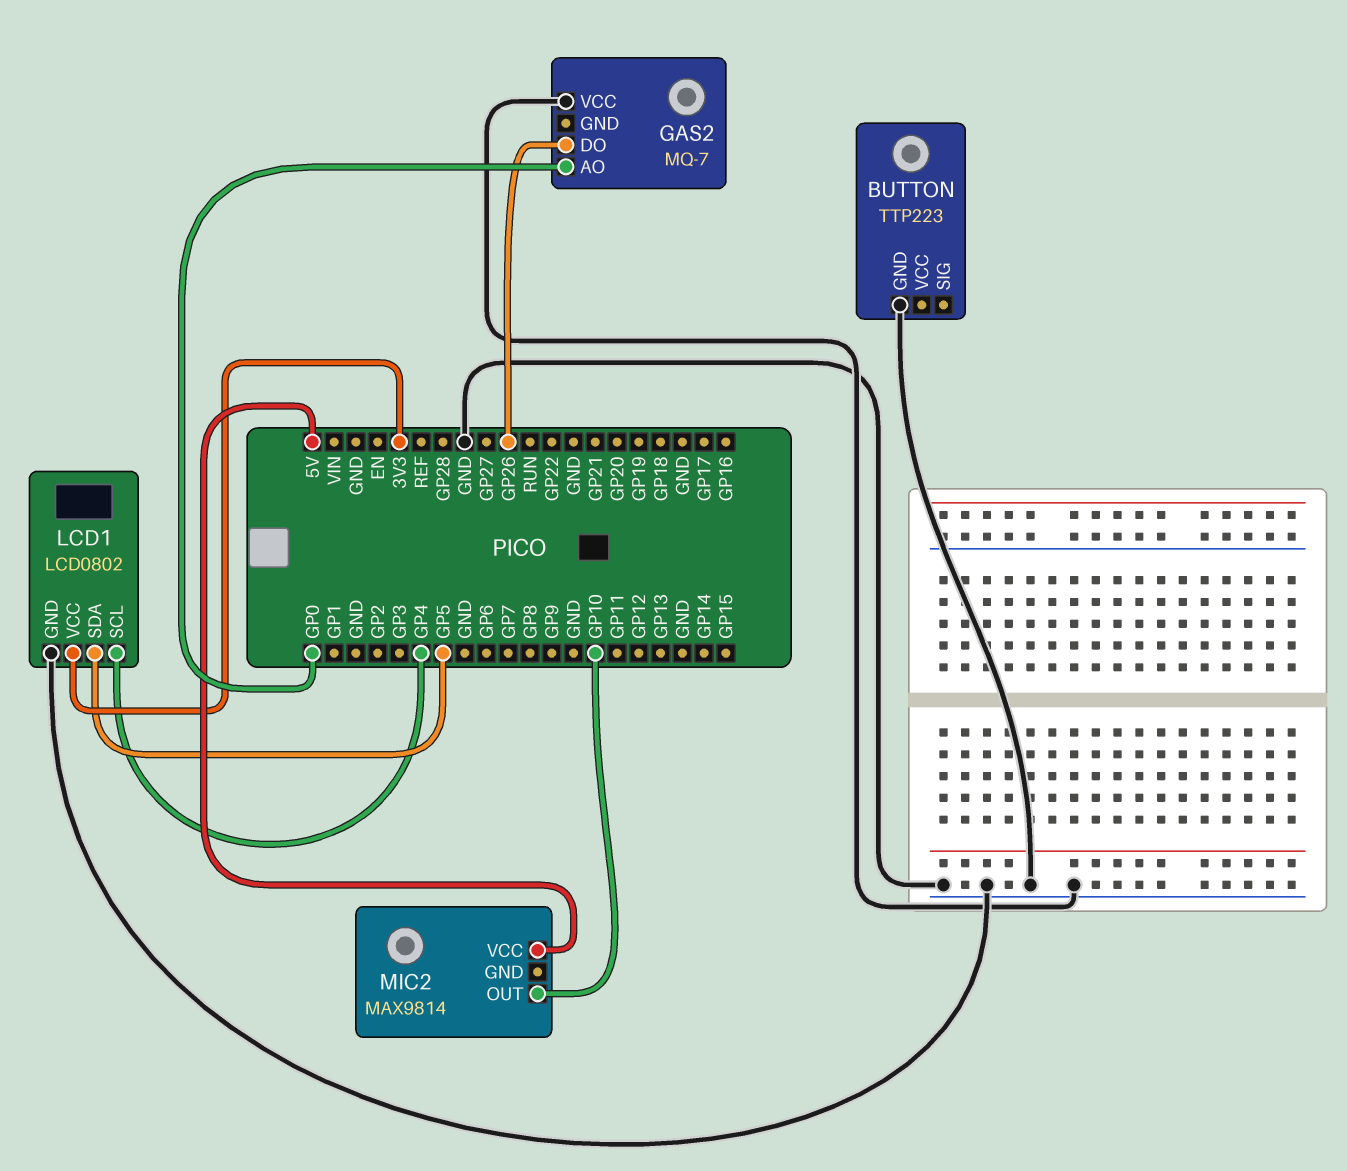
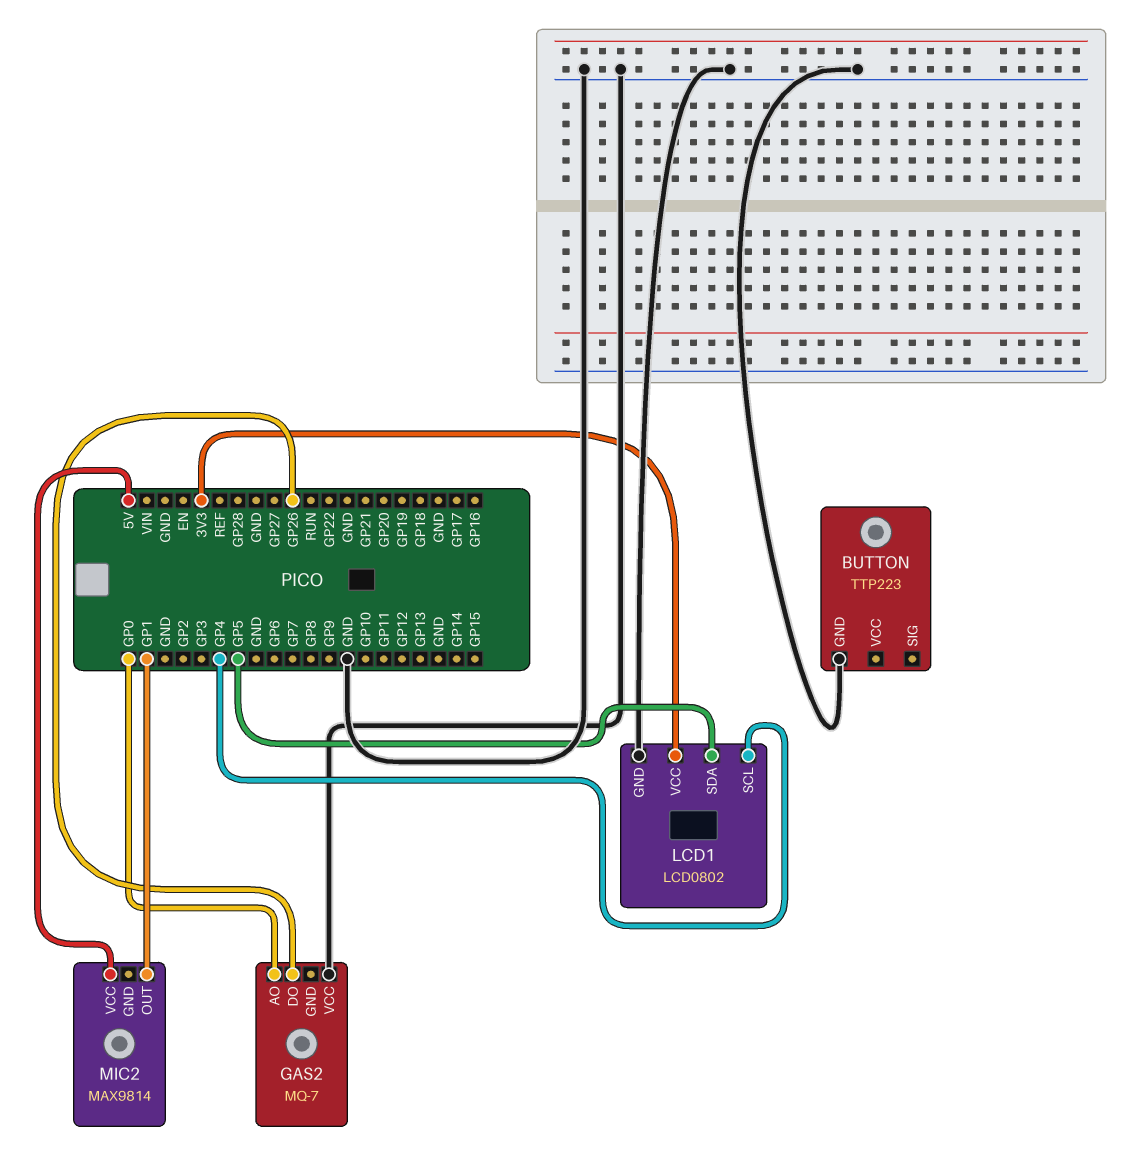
MIC2 pin OUT: GP10 -> GP1

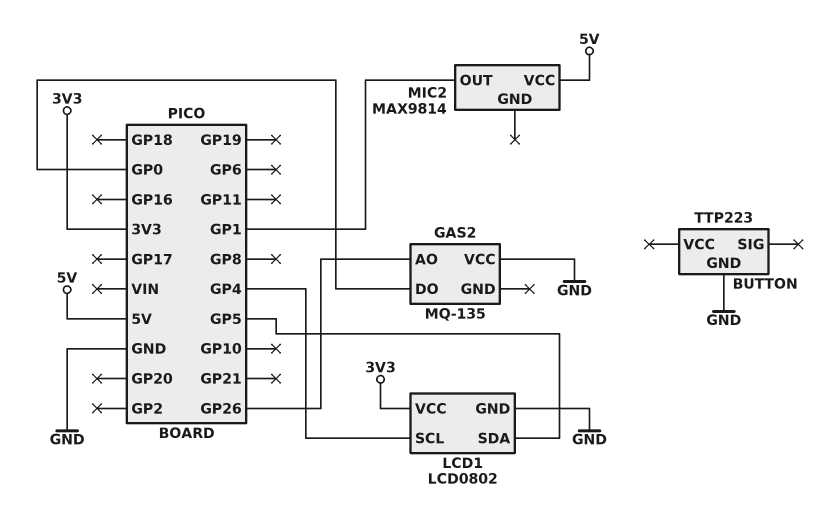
GAS2: MQ-7 -> MQ-135
GAS2 pin AO: GP0 -> GP26
GAS2 pin DO: GP26 -> GP0

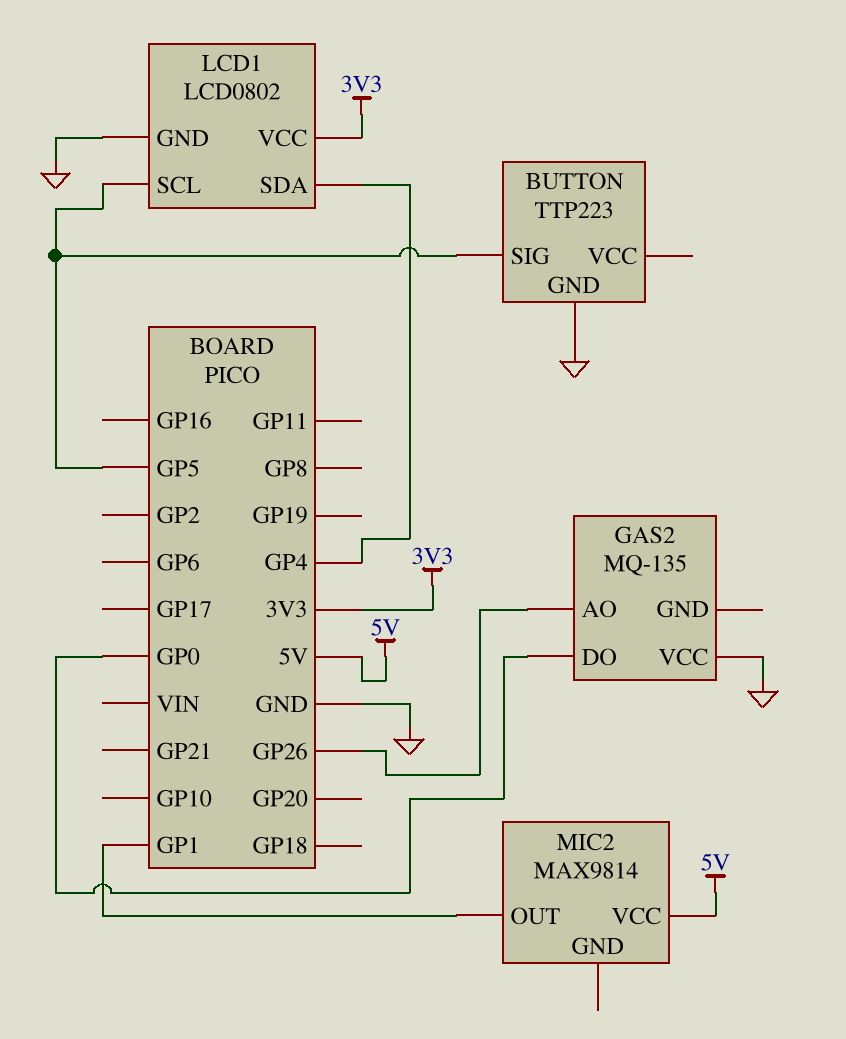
BUTTON pin SIG: none -> GP5
LCD1 pin SCL: GP4 -> GP5
LCD1 pin SDA: GP5 -> GP4

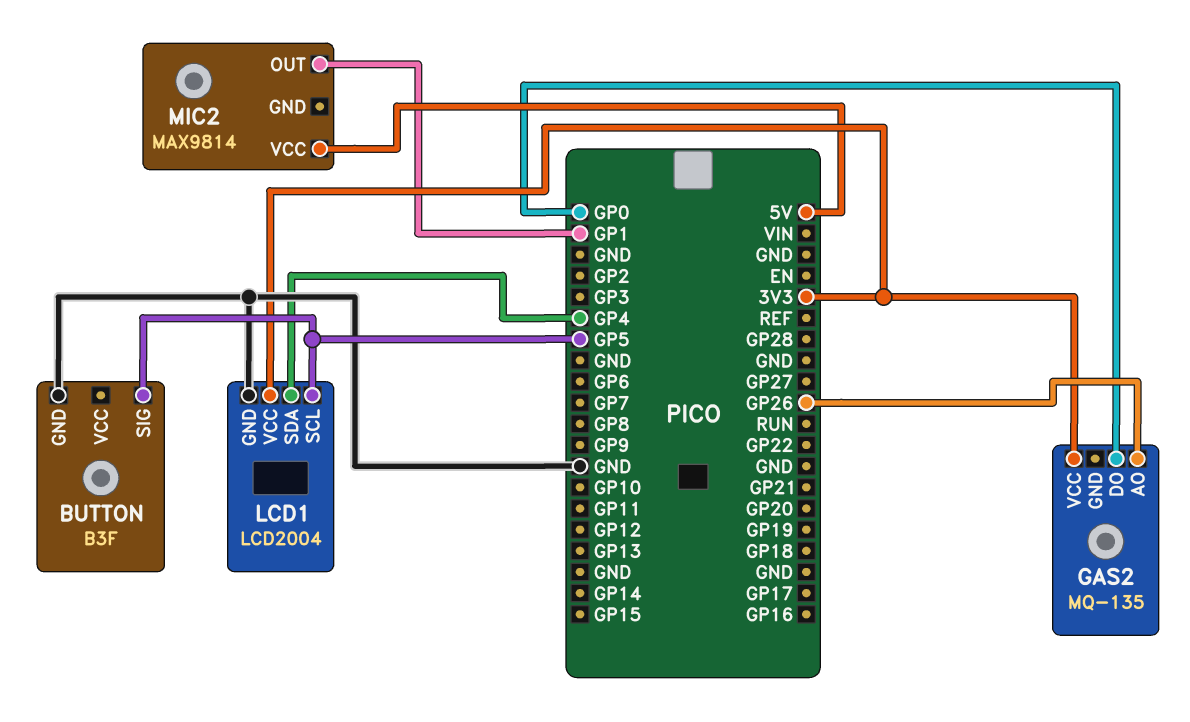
BUTTON: TTP223 -> B3F
GAS2 pin VCC: GND -> 3V3
LCD1: LCD0802 -> LCD2004

